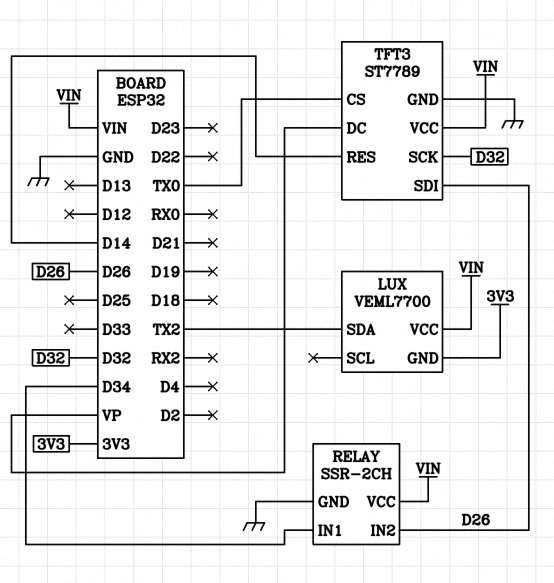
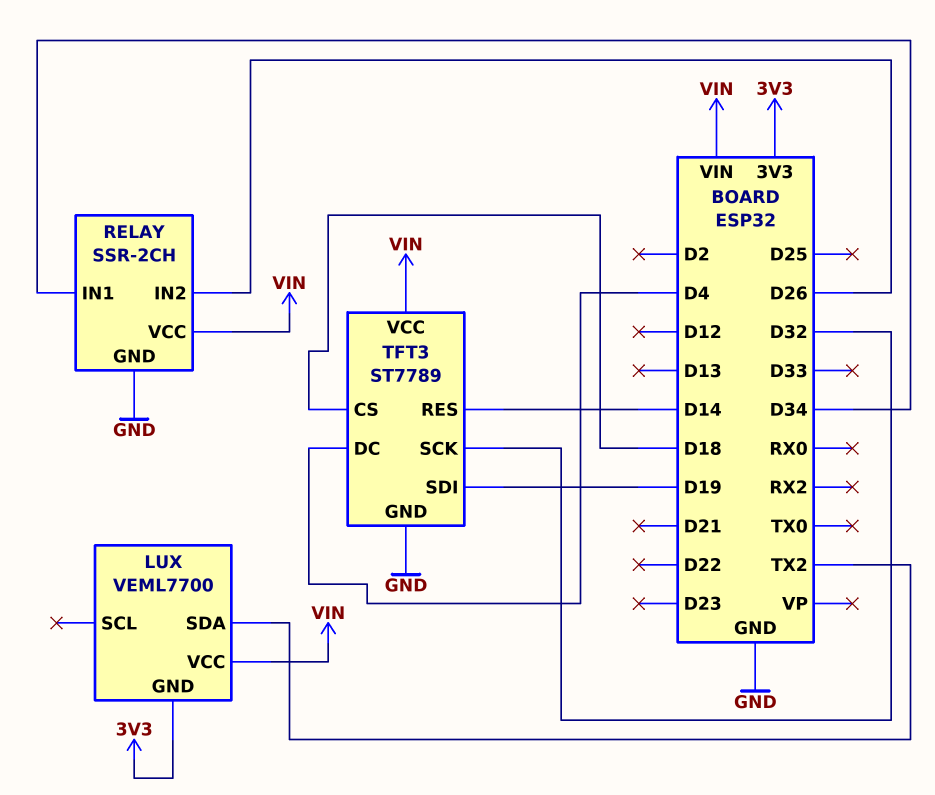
TFT3 pin CS: TX0 -> D18
TFT3 pin DC: VP -> D4
TFT3 pin SDI: D26 -> D19

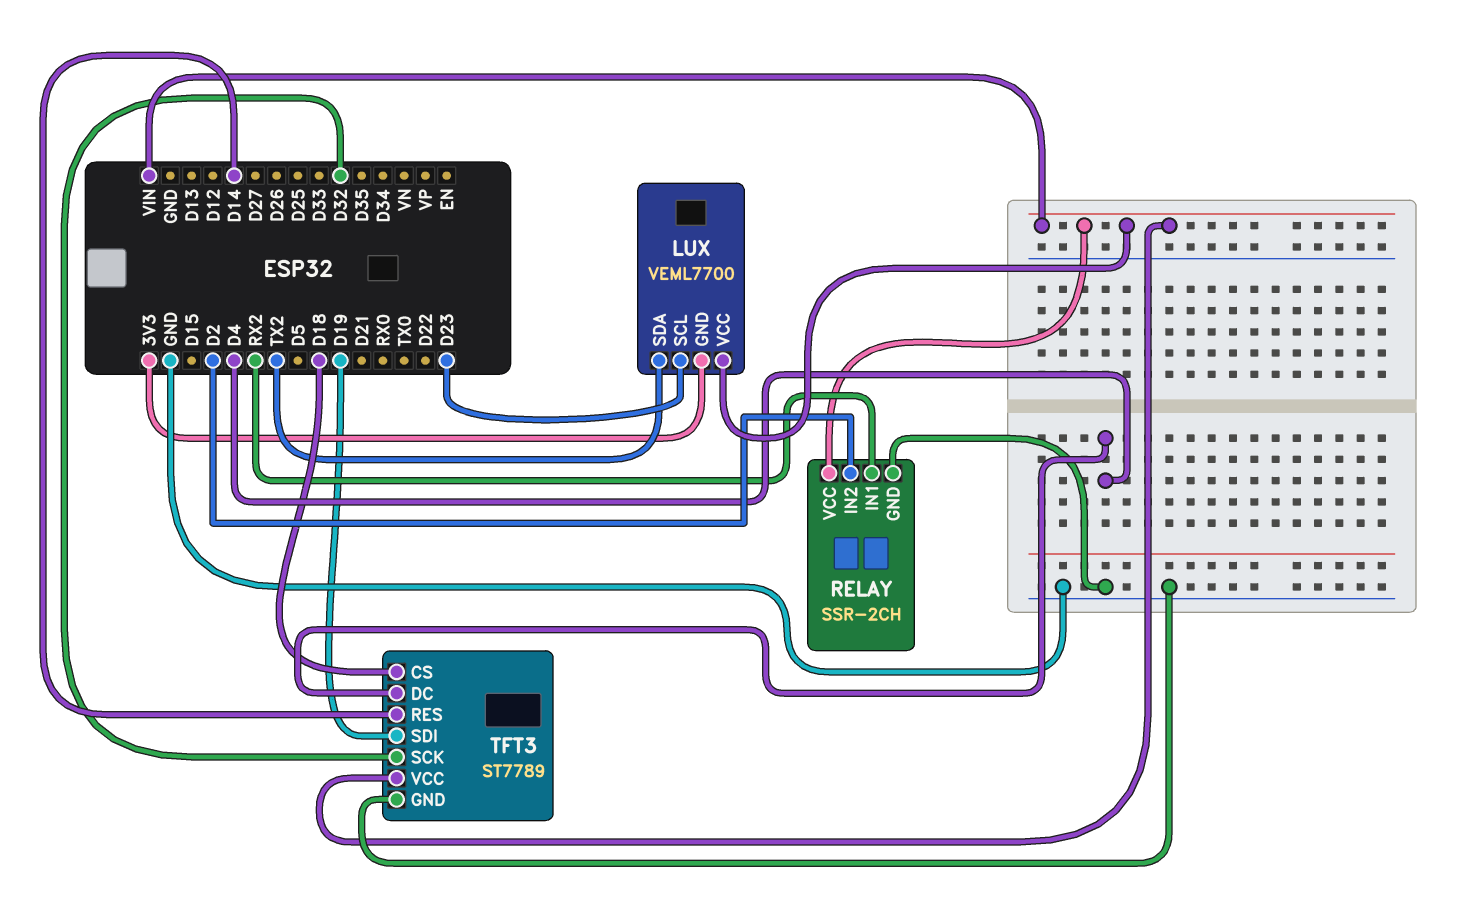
LUX pin SCL: none -> D23
RELAY pin IN1: D34 -> RX2
RELAY pin IN2: D26 -> D2

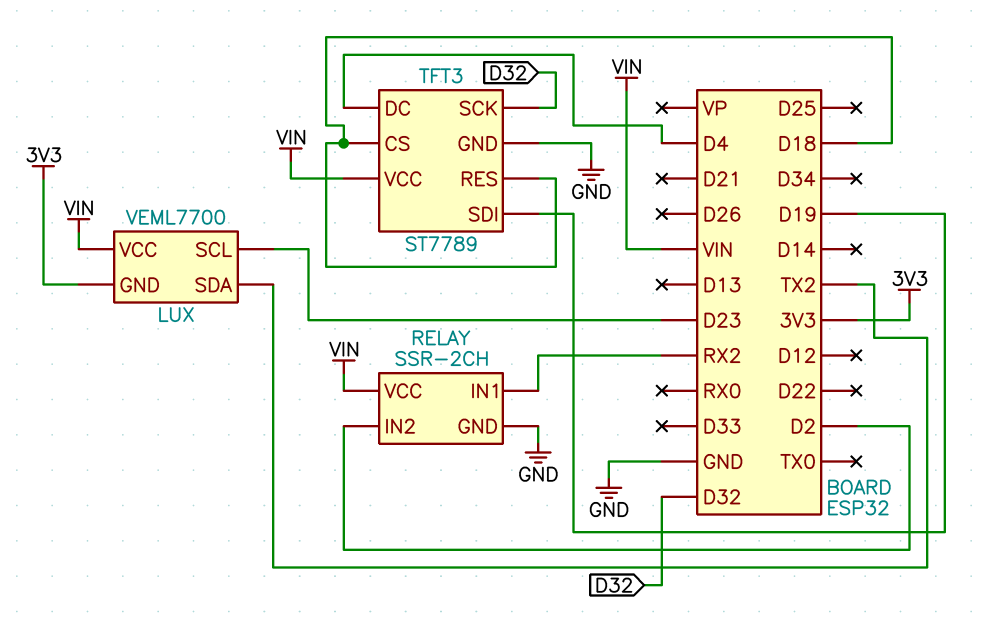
TFT3 pin RES: D14 -> D18

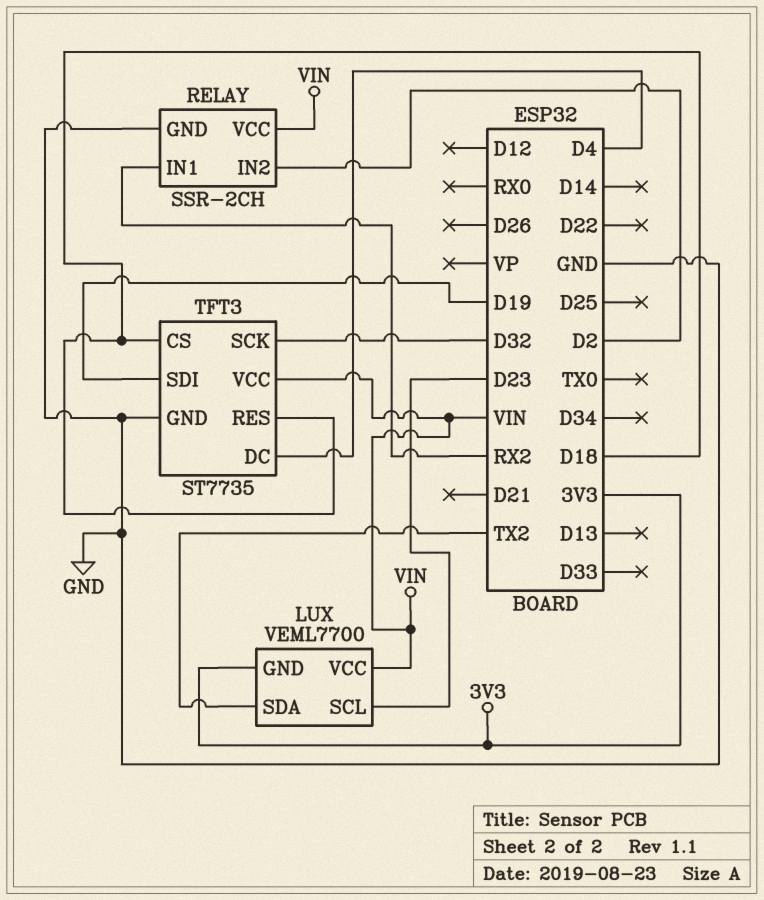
TFT3: ST7789 -> ST7735

